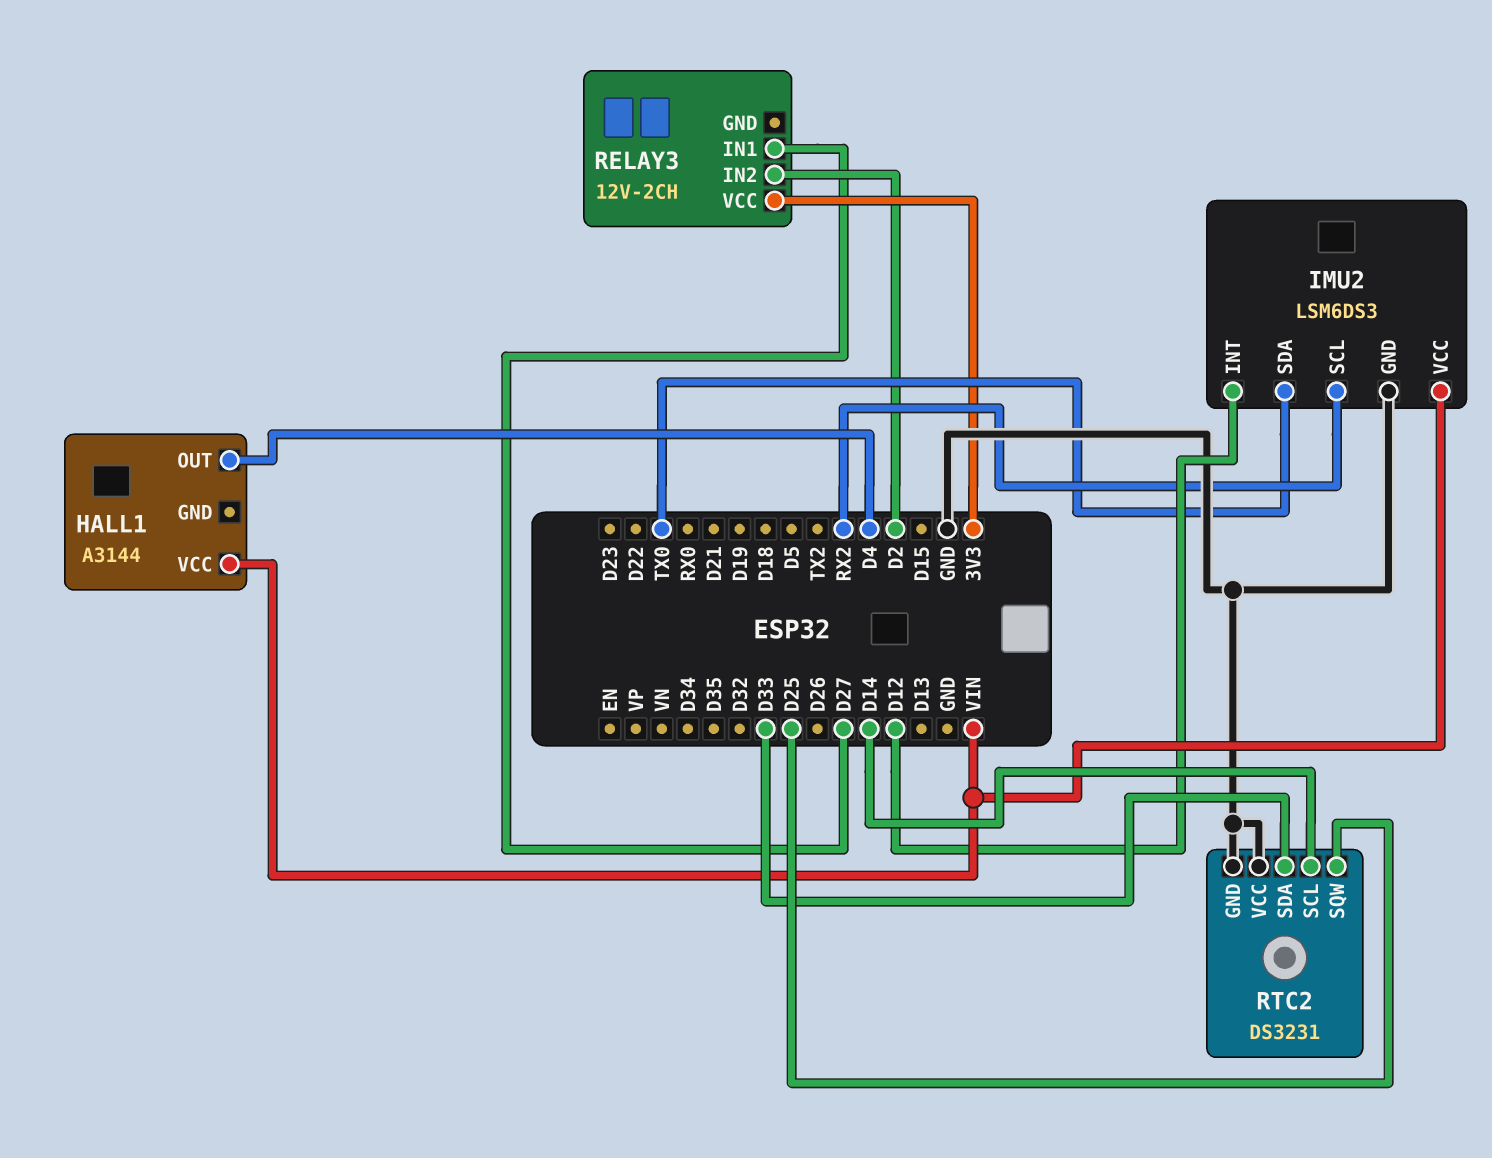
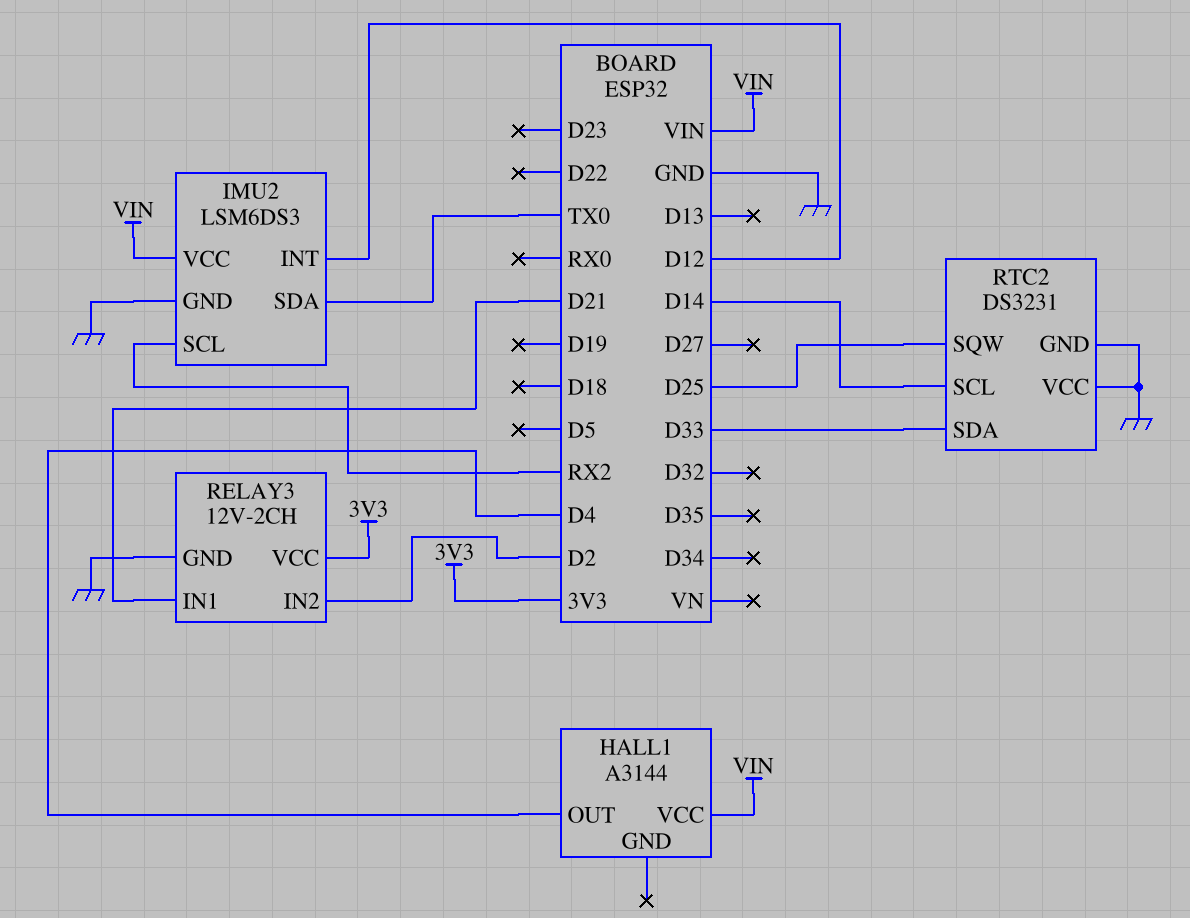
RELAY3 pin GND: none -> GND
RELAY3 pin IN1: D27 -> D21

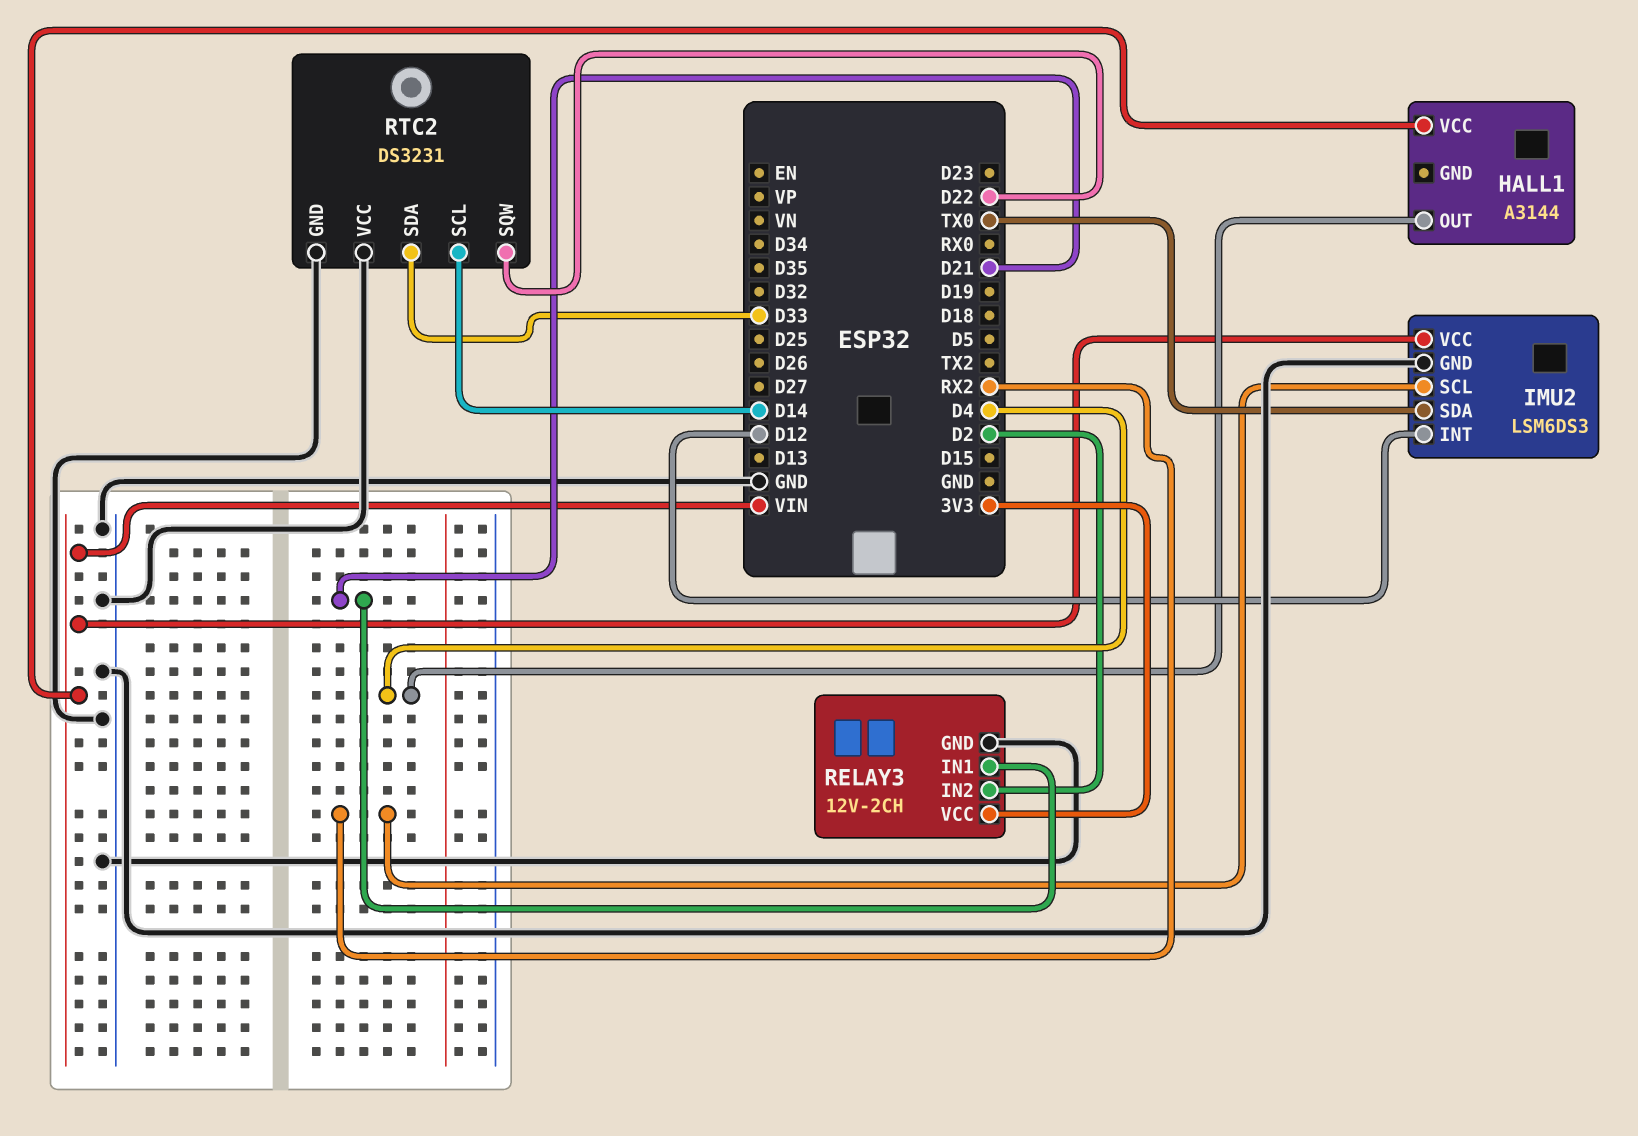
RTC2 pin SQW: D25 -> D22

